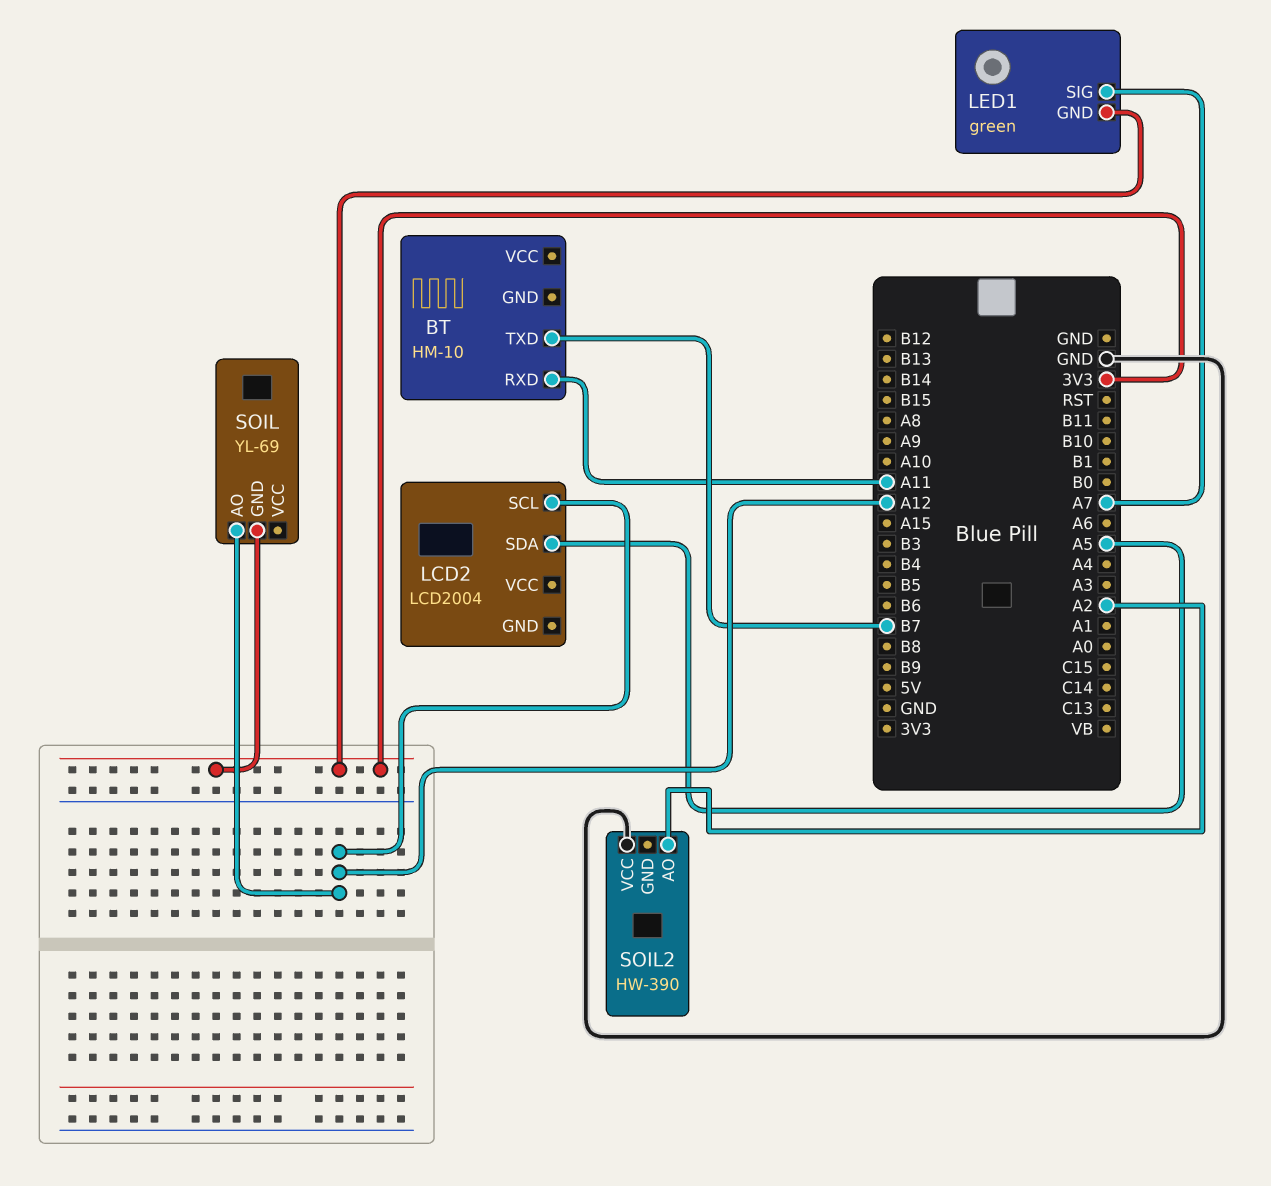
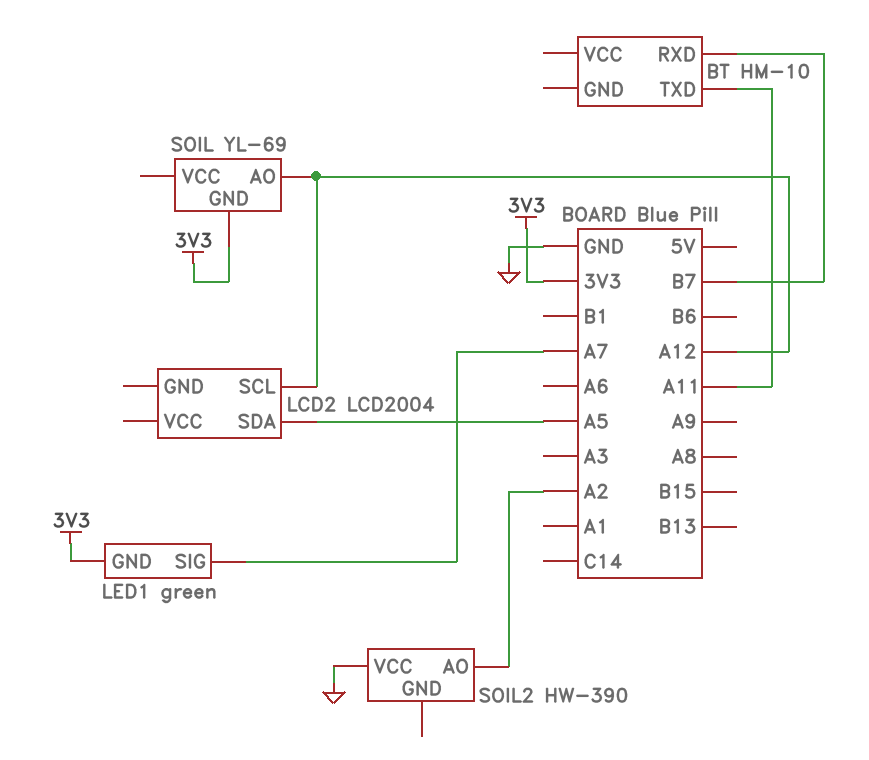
BT pin RXD: A11 -> B7
BT pin TXD: B7 -> A11

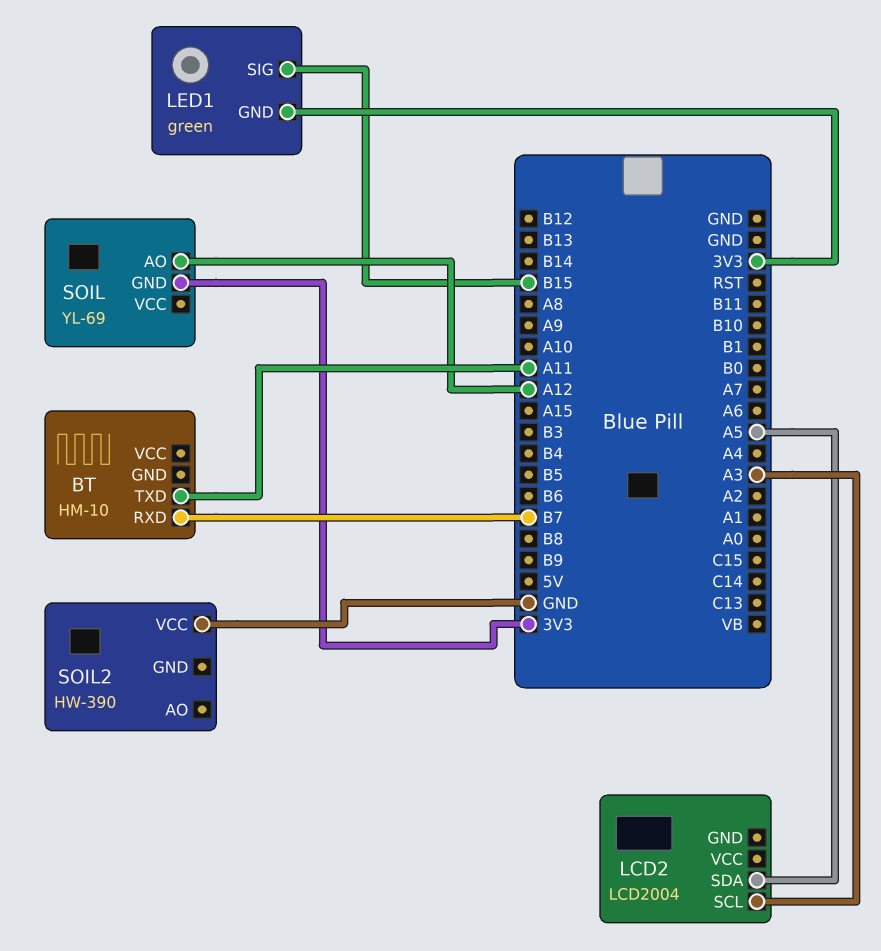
LCD2 pin SCL: A12 -> A3
LED1 pin SIG: A7 -> B15
SOIL2 pin AO: A2 -> none

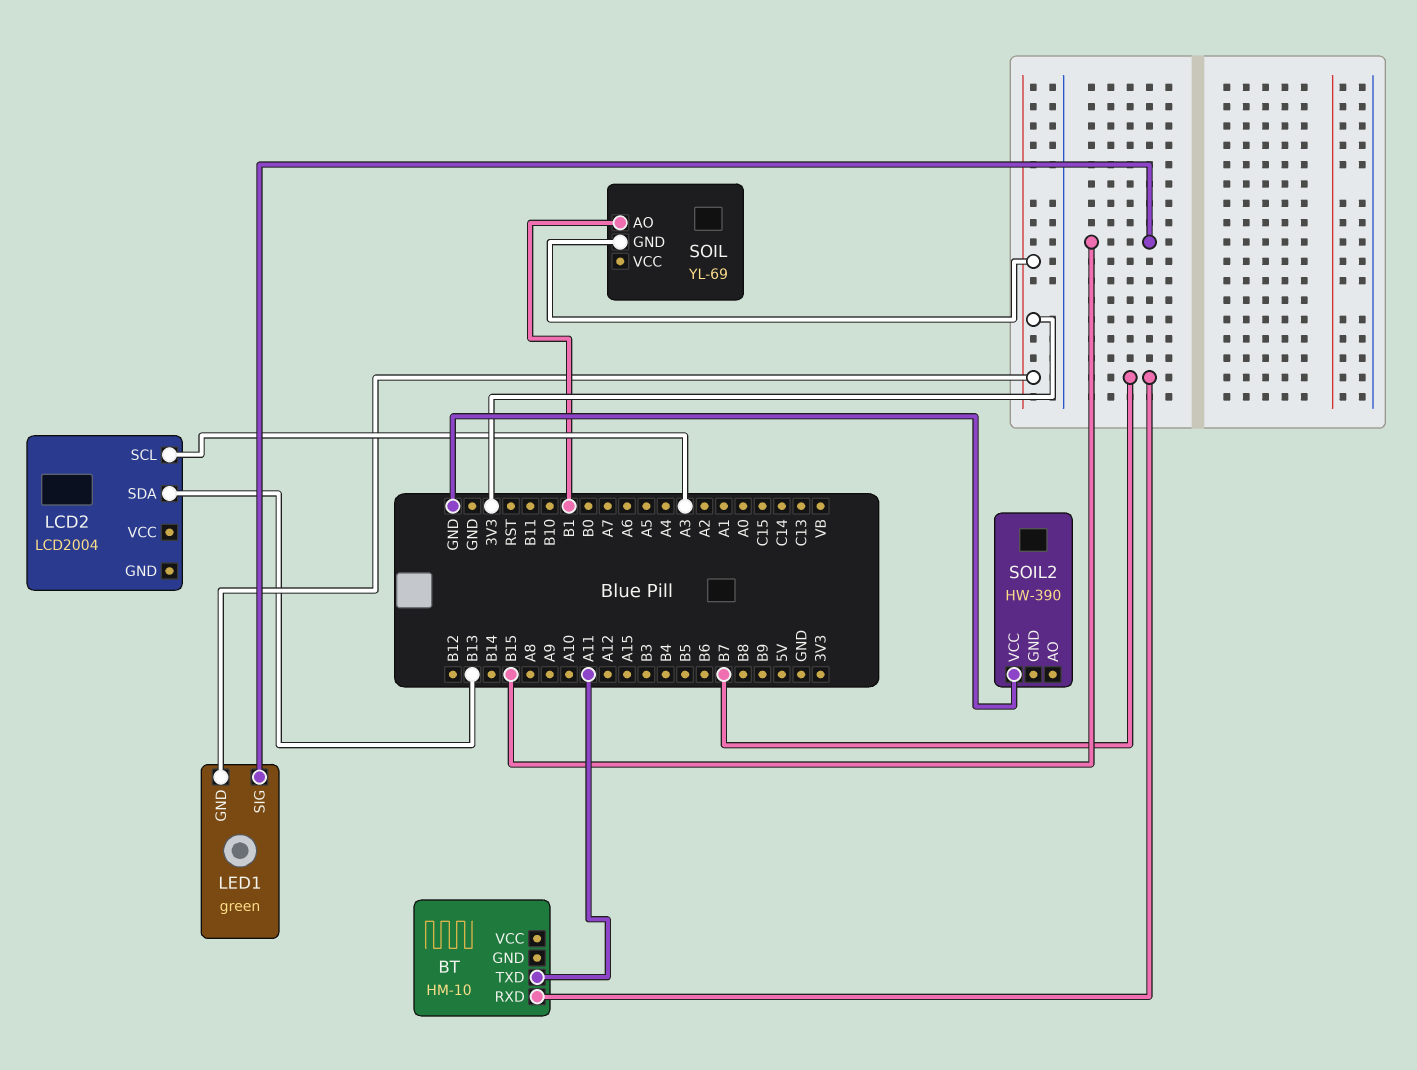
LCD2 pin SDA: A5 -> B13
SOIL pin AO: A12 -> B1

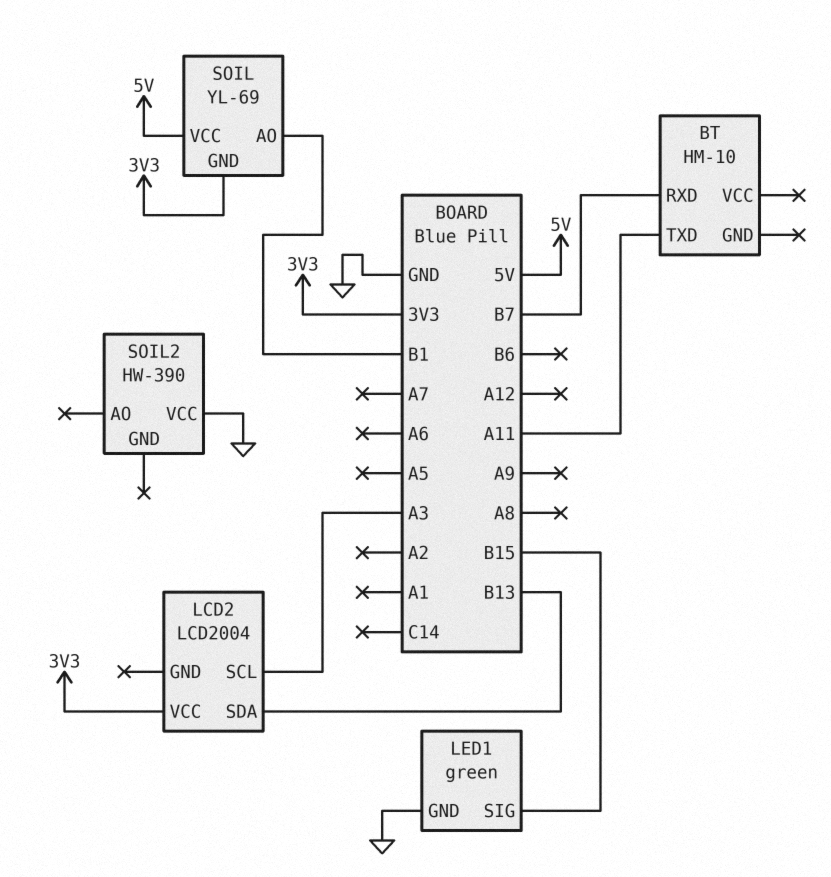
LCD2 pin VCC: none -> 3V3
LED1 pin GND: 3V3 -> GND
SOIL pin VCC: none -> 5V

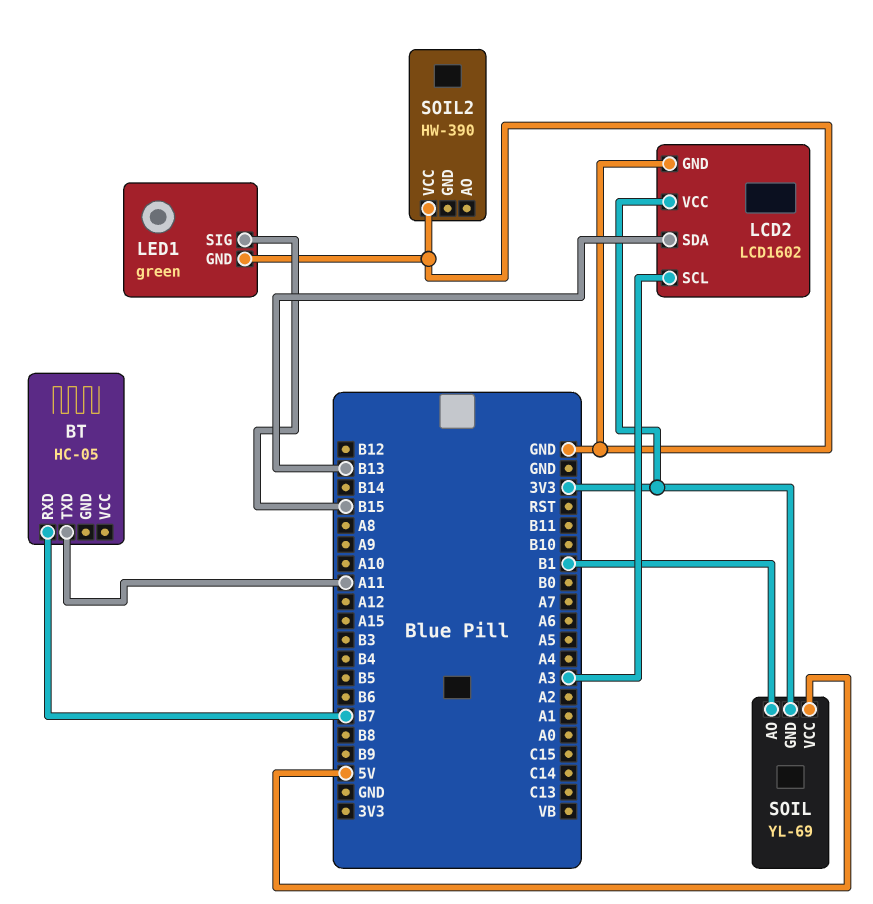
BT: HM-10 -> HC-05
LCD2: LCD2004 -> LCD1602
LCD2 pin GND: none -> GND

